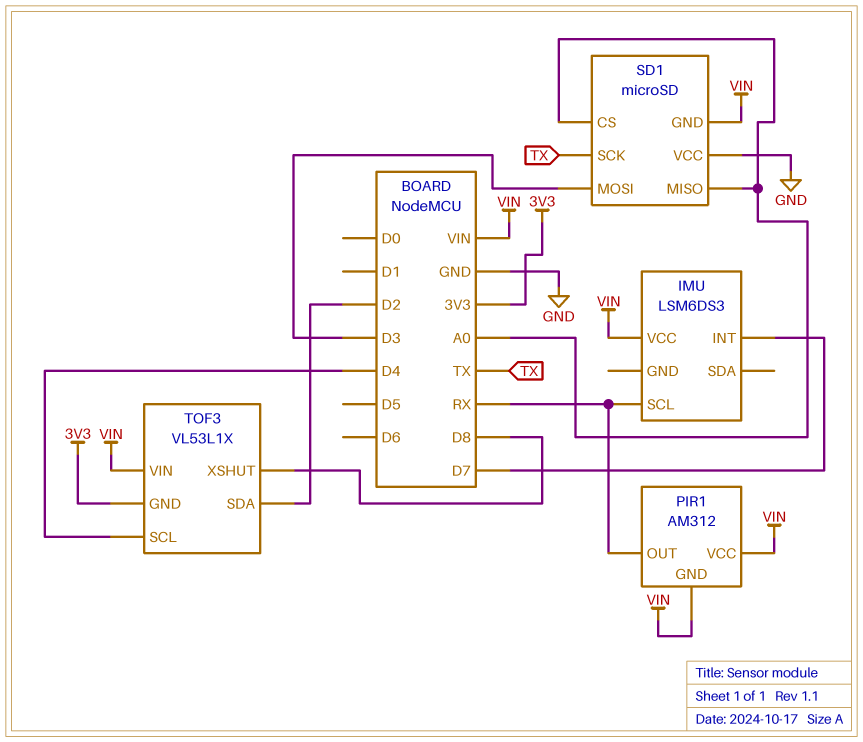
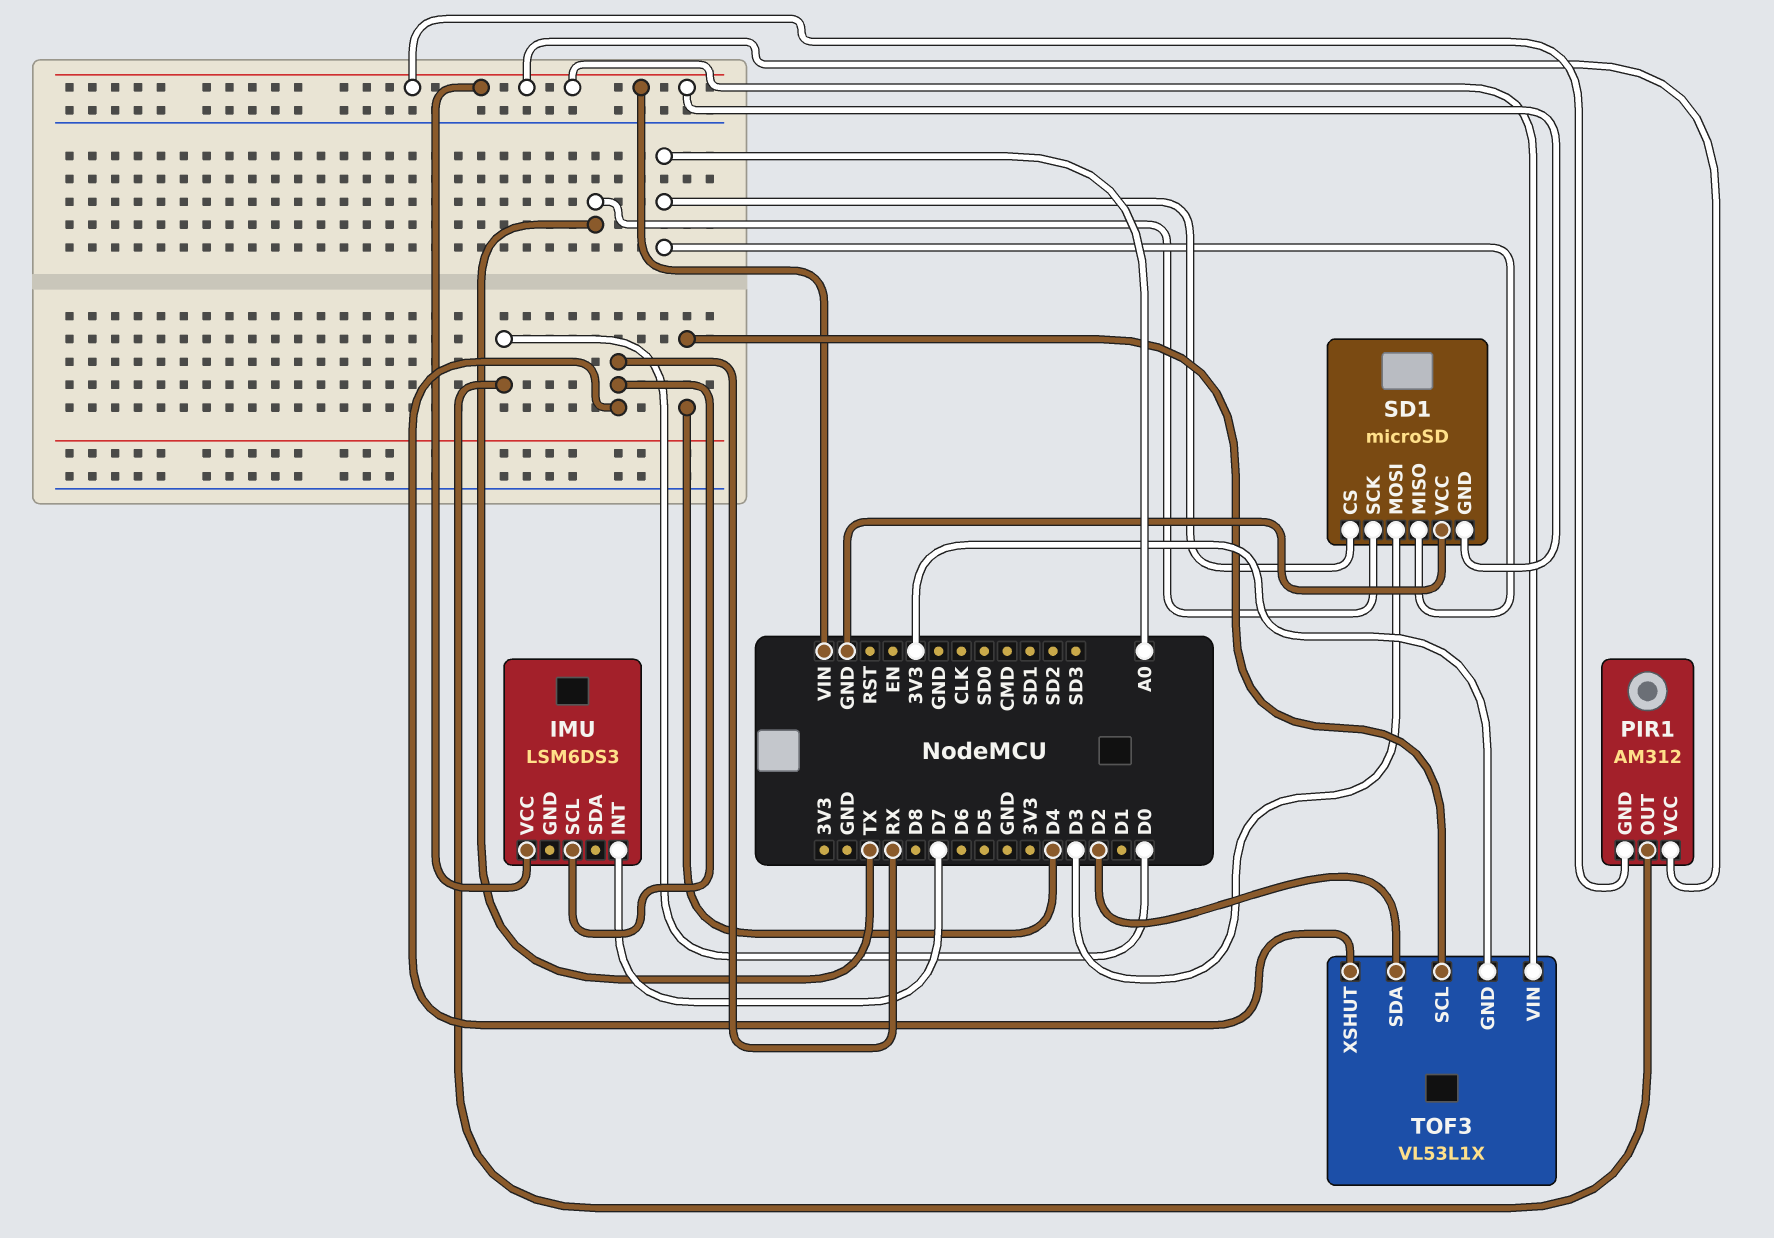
PIR1 pin OUT: RX -> D0
TOF3 pin XSHUT: D8 -> RX

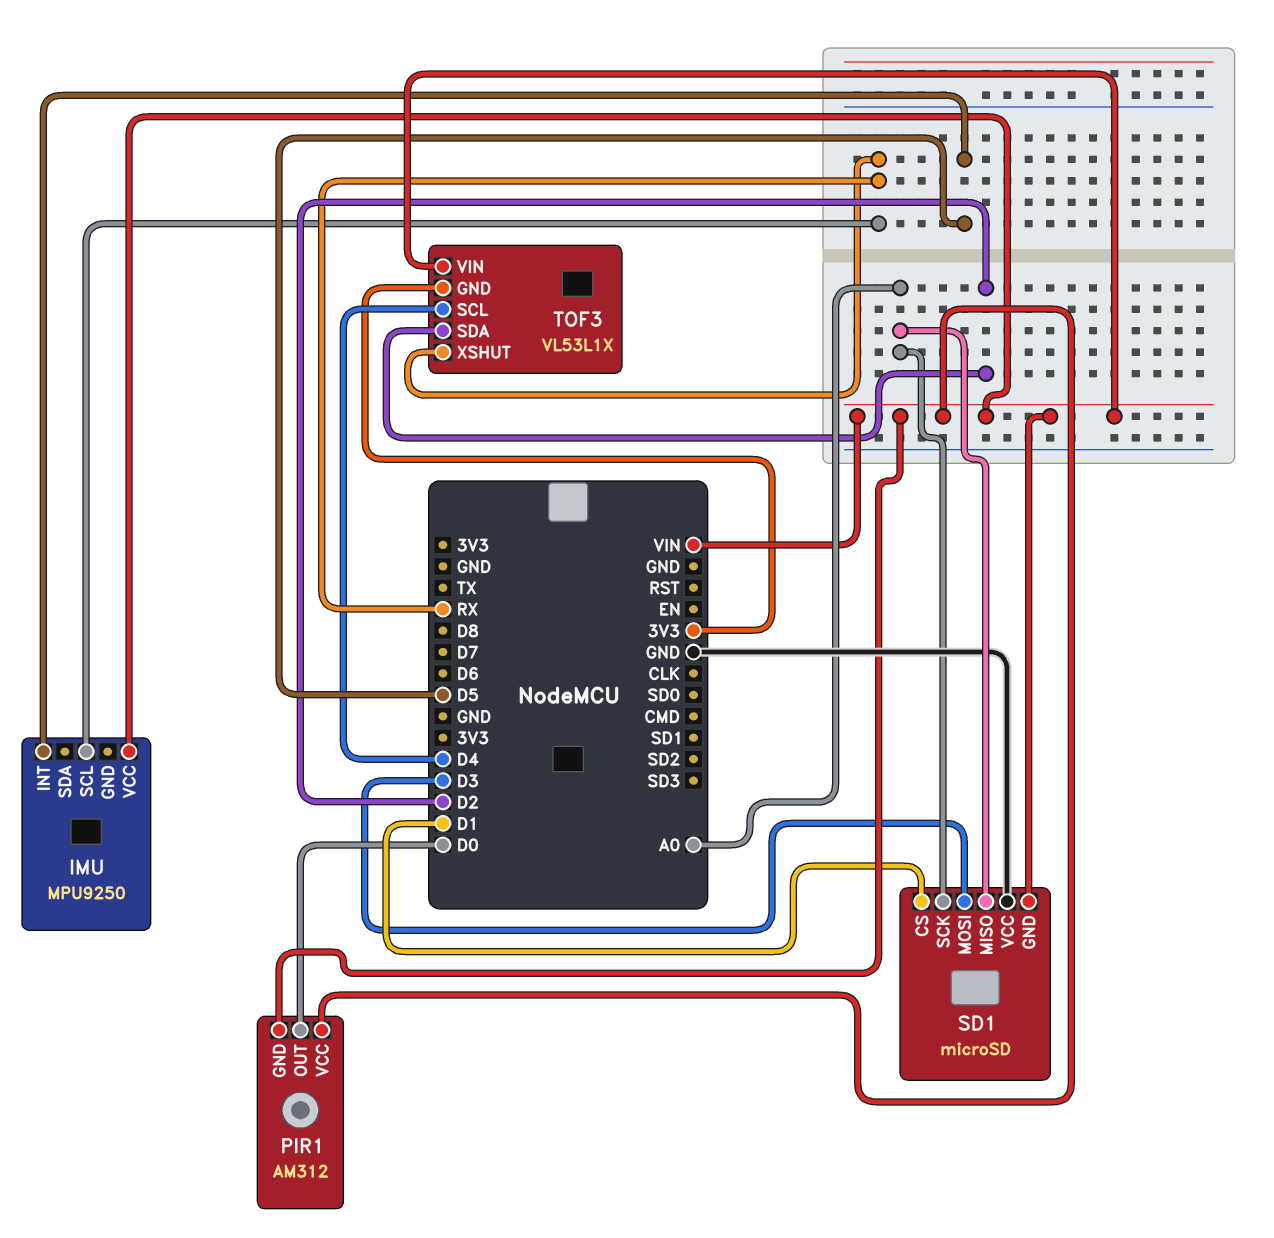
IMU: LSM6DS3 -> MPU9250
IMU pin INT: D7 -> D5
SD1 pin CS: A0 -> D1
SD1 pin SCK: TX -> A0

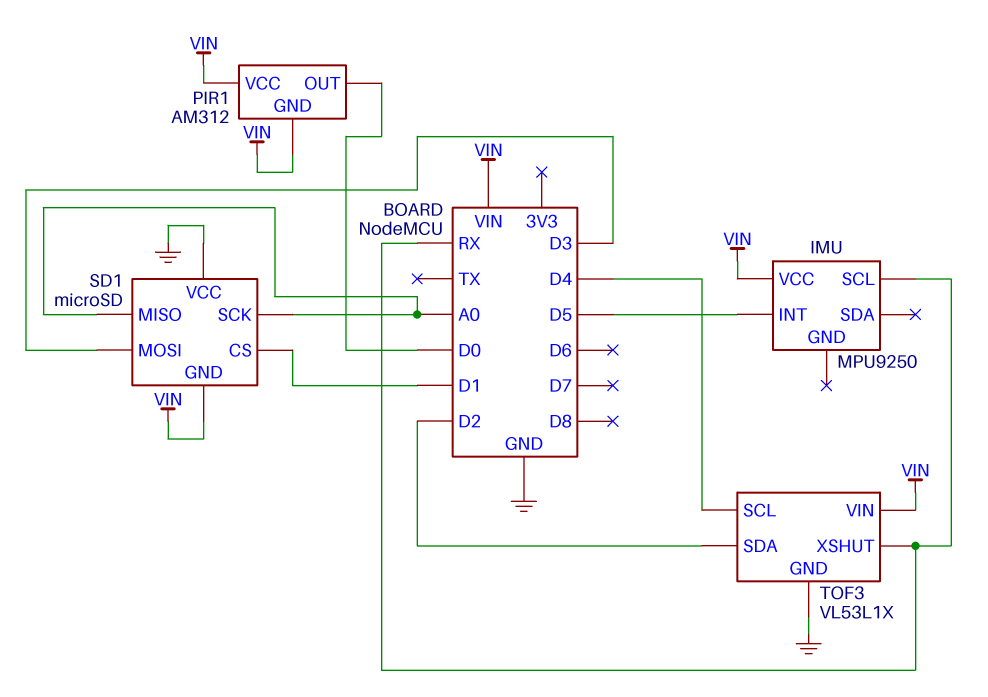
TOF3 pin GND: 3V3 -> GND

